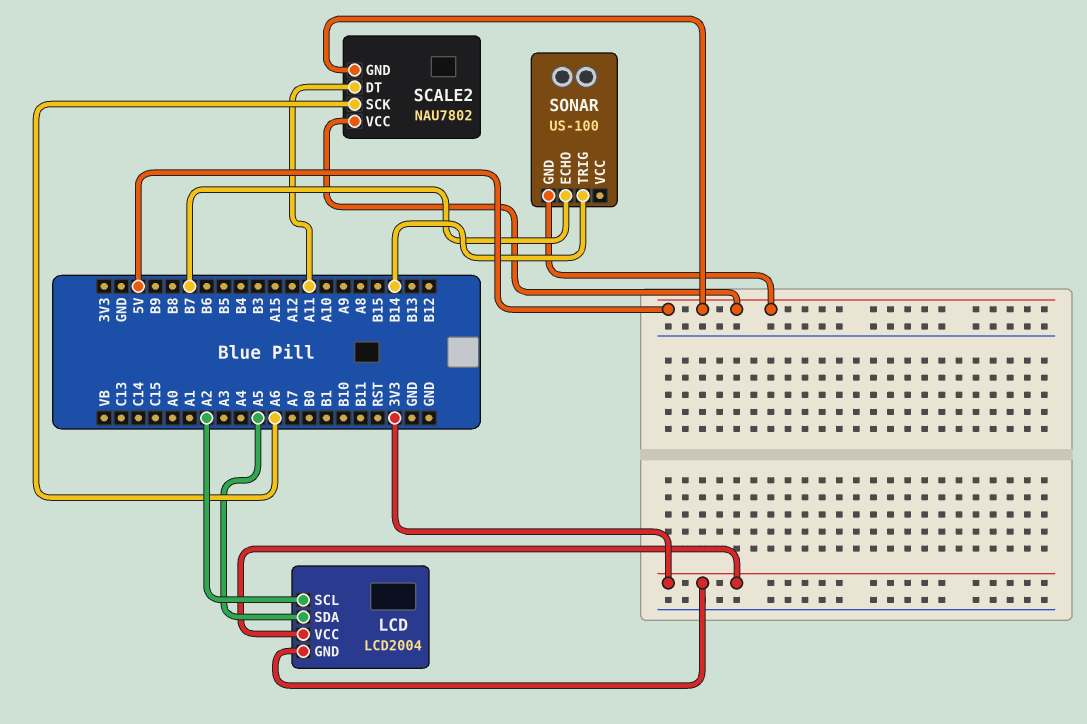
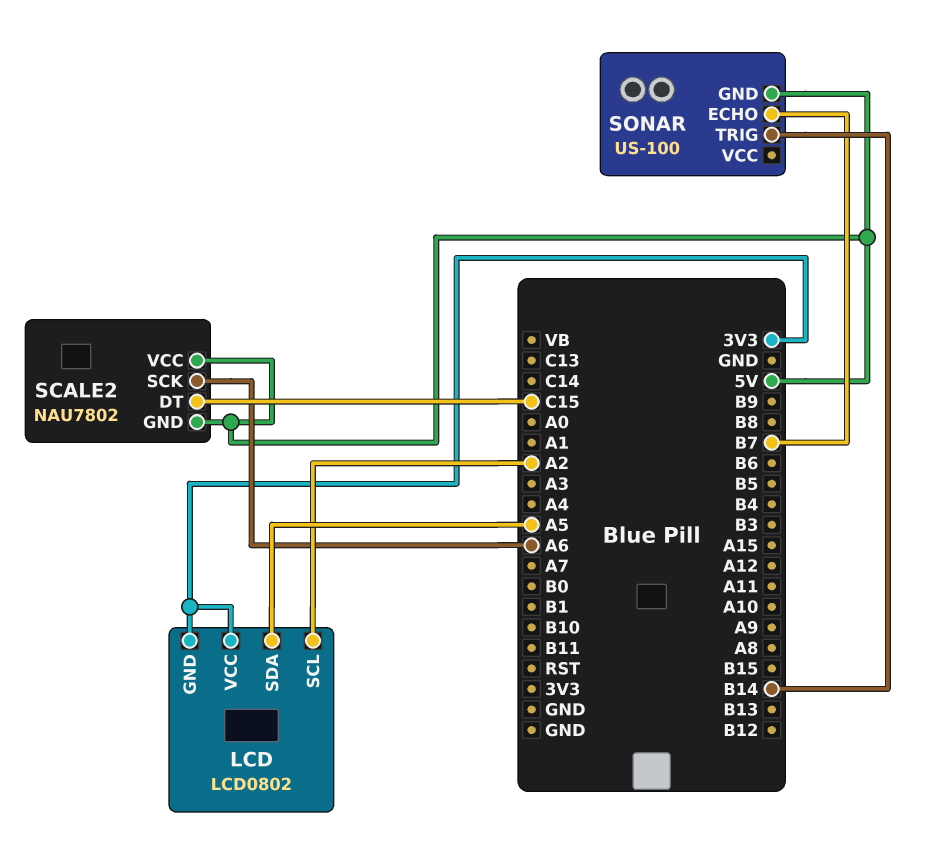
LCD: LCD2004 -> LCD0802
SCALE2 pin DT: A11 -> C15

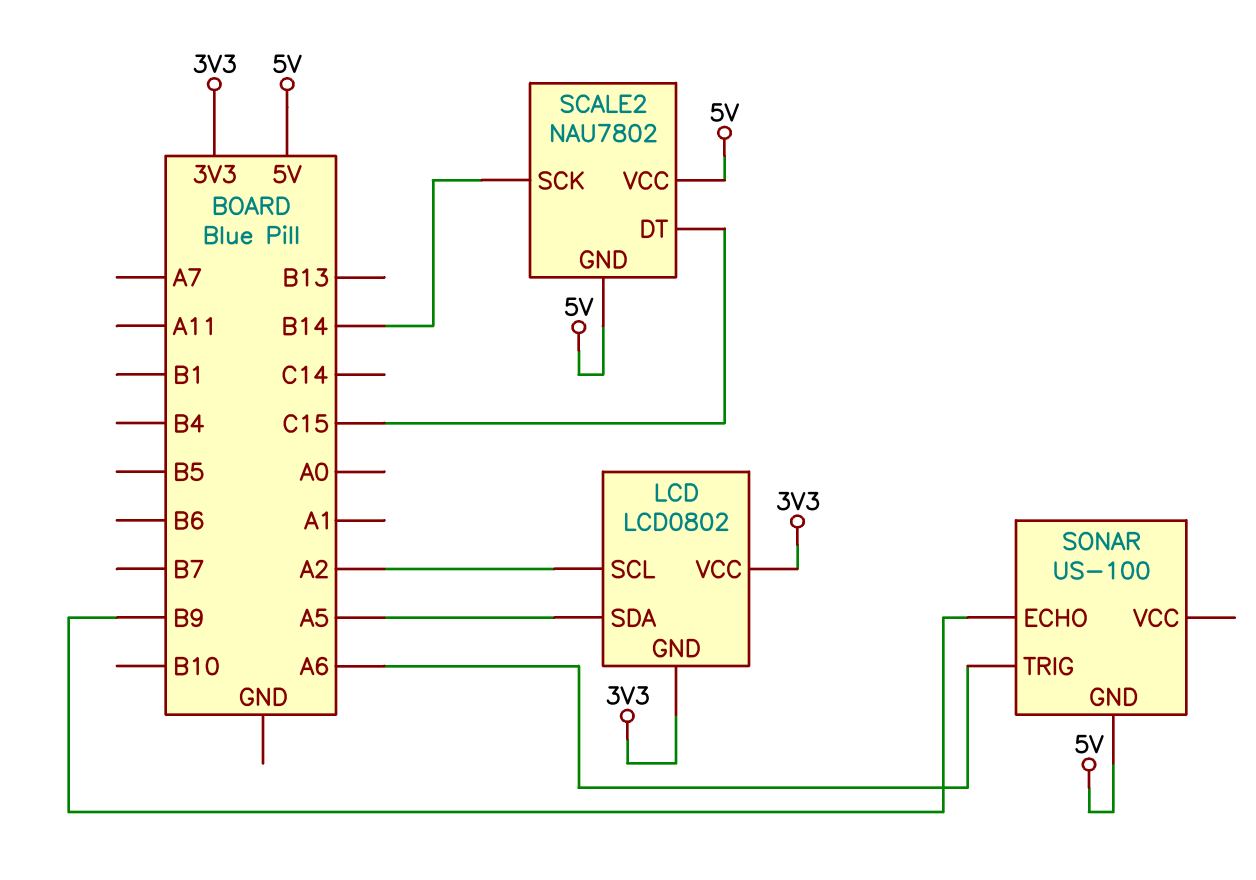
SCALE2 pin SCK: A6 -> B14
SONAR pin ECHO: B7 -> B9
SONAR pin TRIG: B14 -> A6

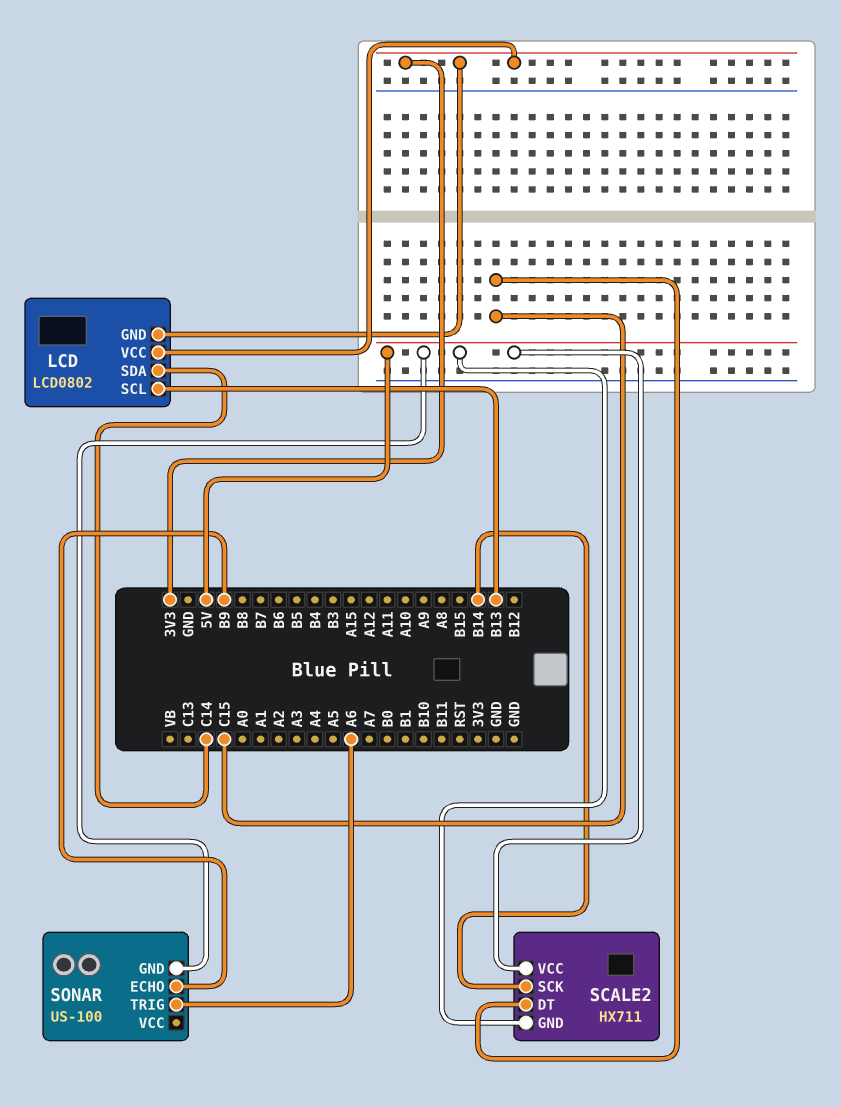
LCD pin SCL: A2 -> B13
LCD pin SDA: A5 -> C14
SCALE2: NAU7802 -> HX711

